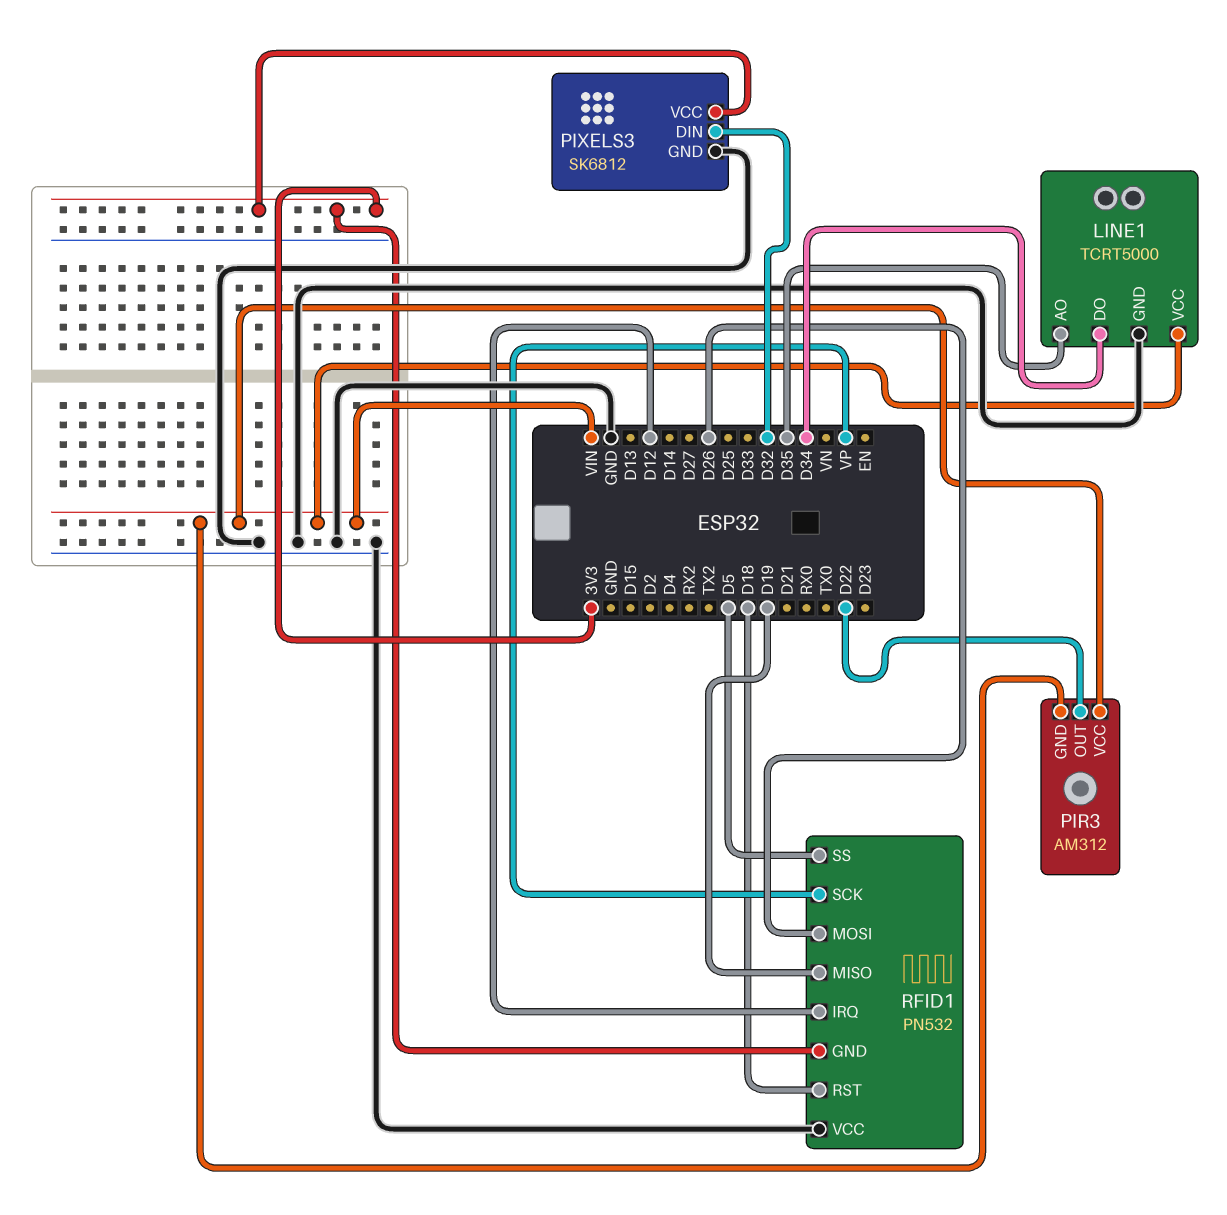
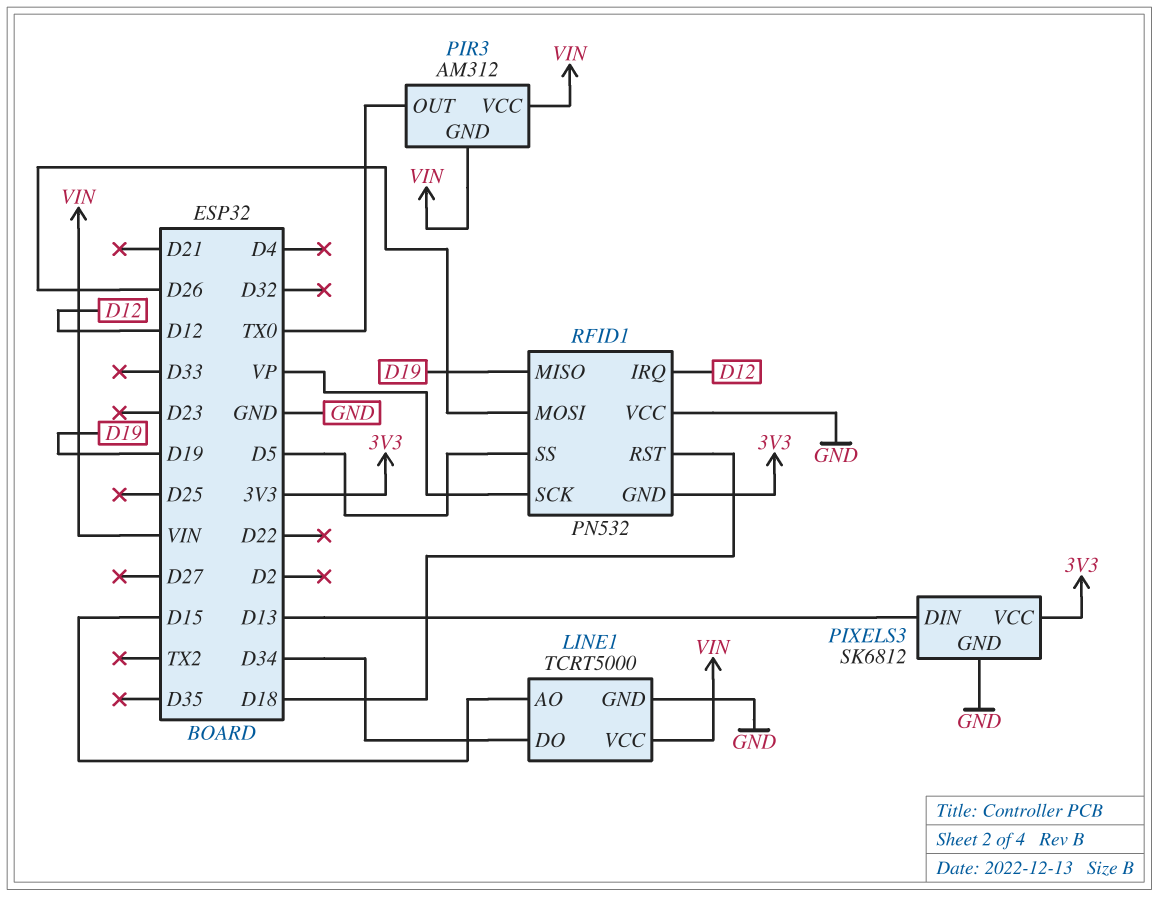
LINE1 pin AO: D35 -> D15
PIR3 pin OUT: D22 -> TX0
PIXELS3 pin DIN: D32 -> D13

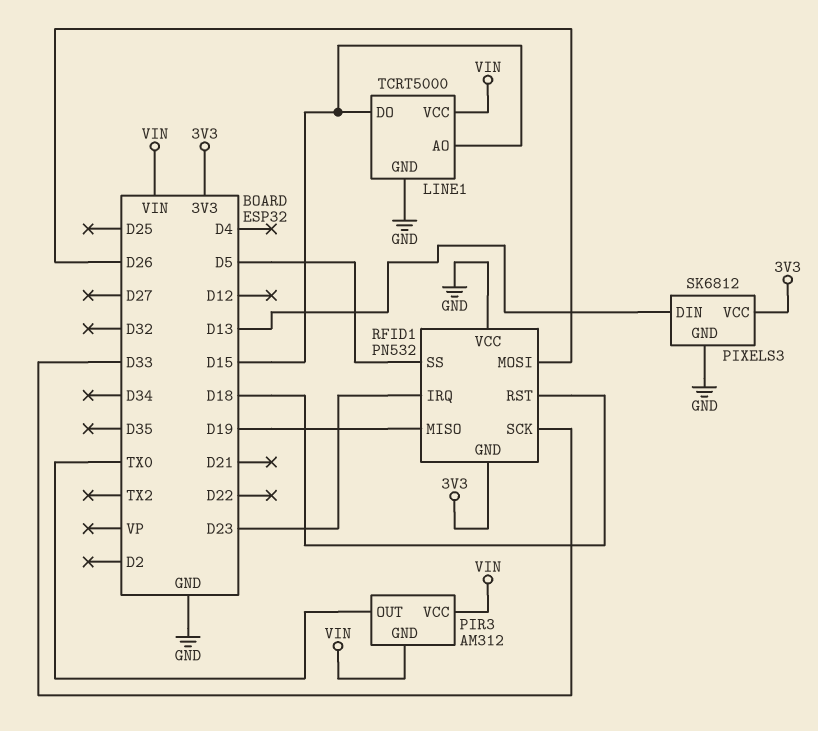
LINE1 pin DO: D34 -> D15
RFID1 pin IRQ: D12 -> D23
RFID1 pin SCK: VP -> D33

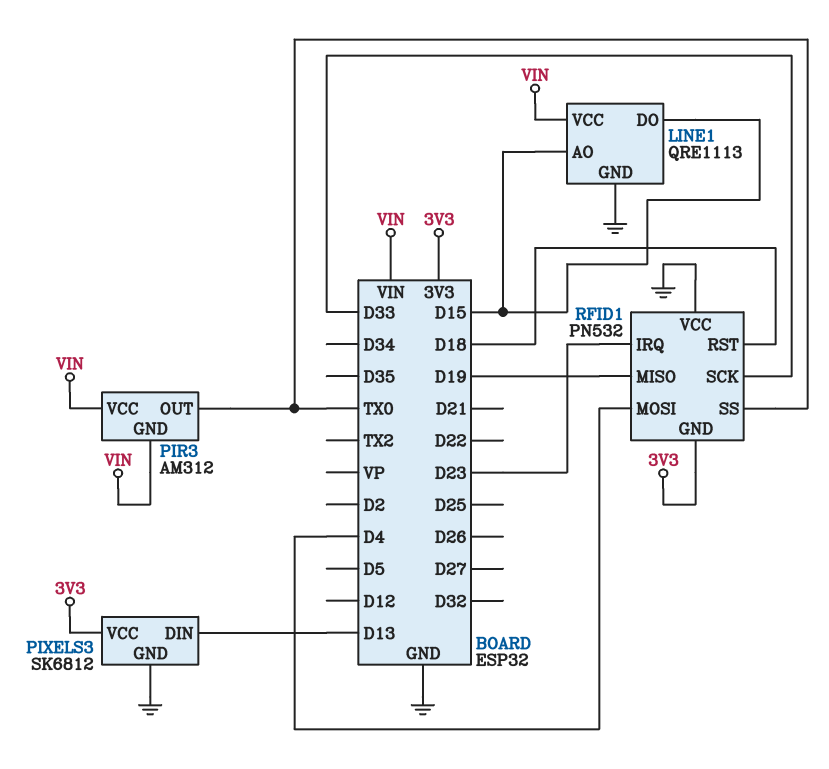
LINE1: TCRT5000 -> QRE1113
RFID1 pin MOSI: D26 -> D4
RFID1 pin SS: D5 -> TX0

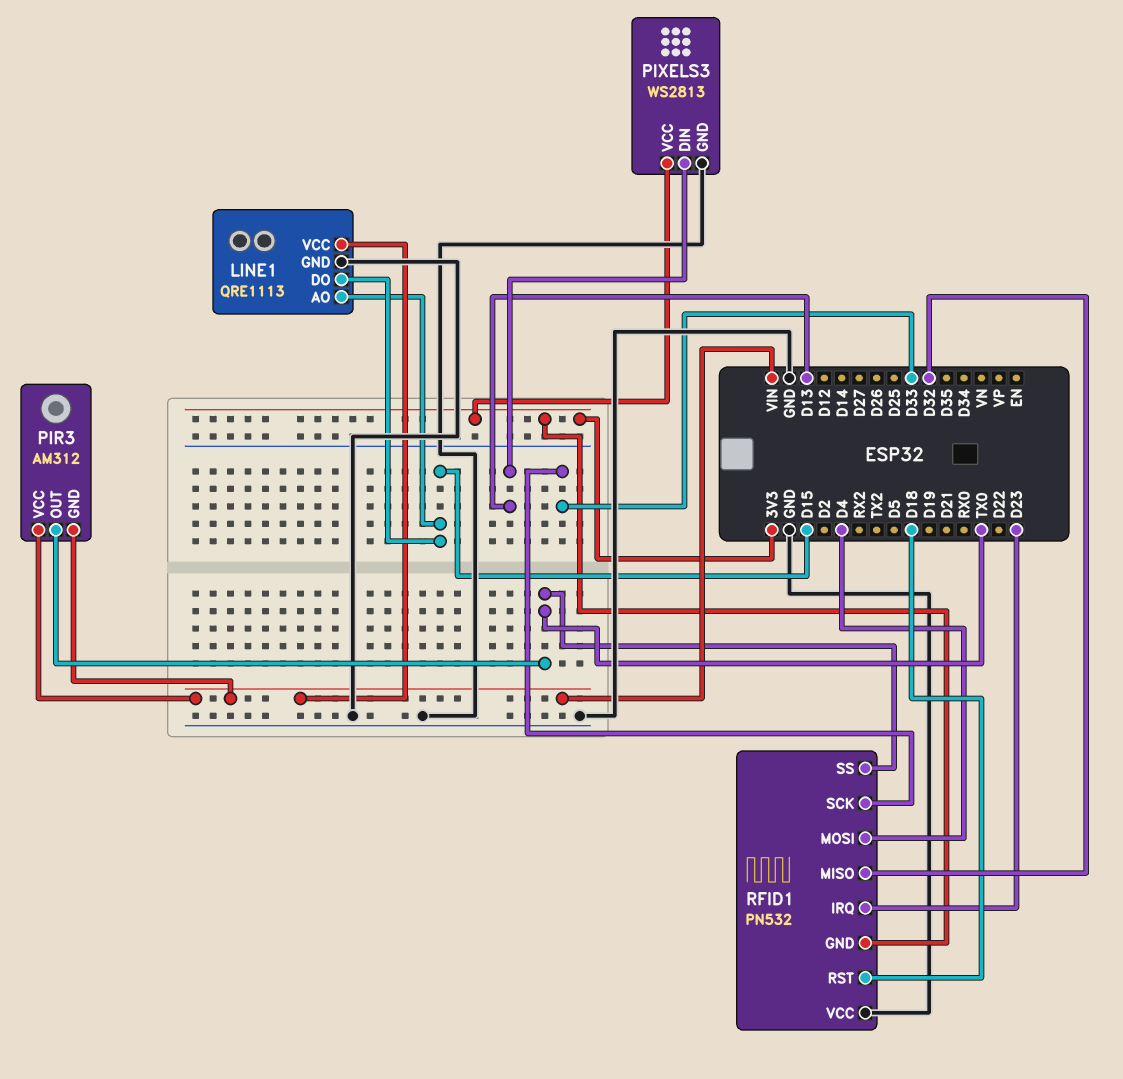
PIXELS3: SK6812 -> WS2813
RFID1 pin MISO: D19 -> D32

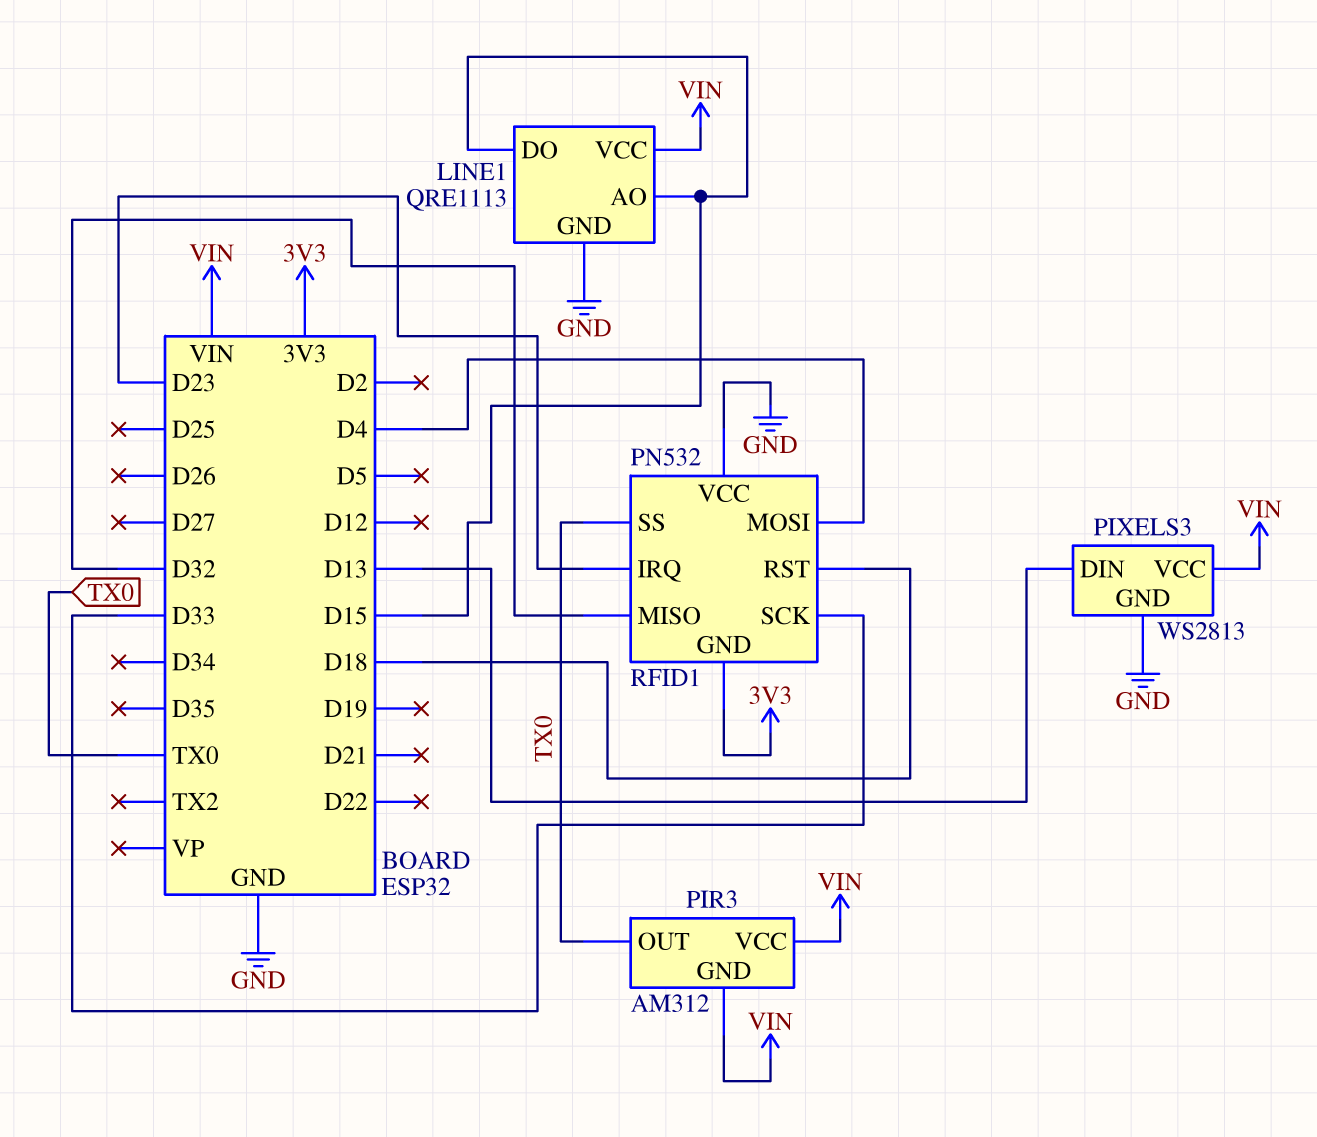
PIXELS3 pin VCC: 3V3 -> VIN

